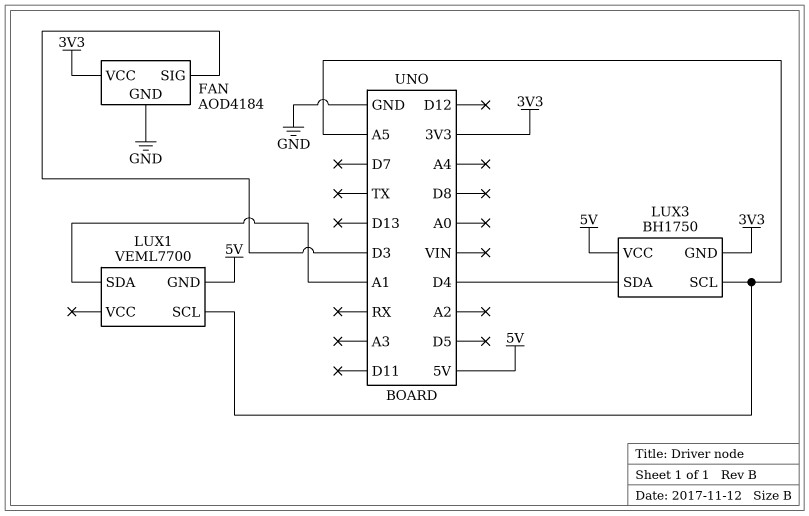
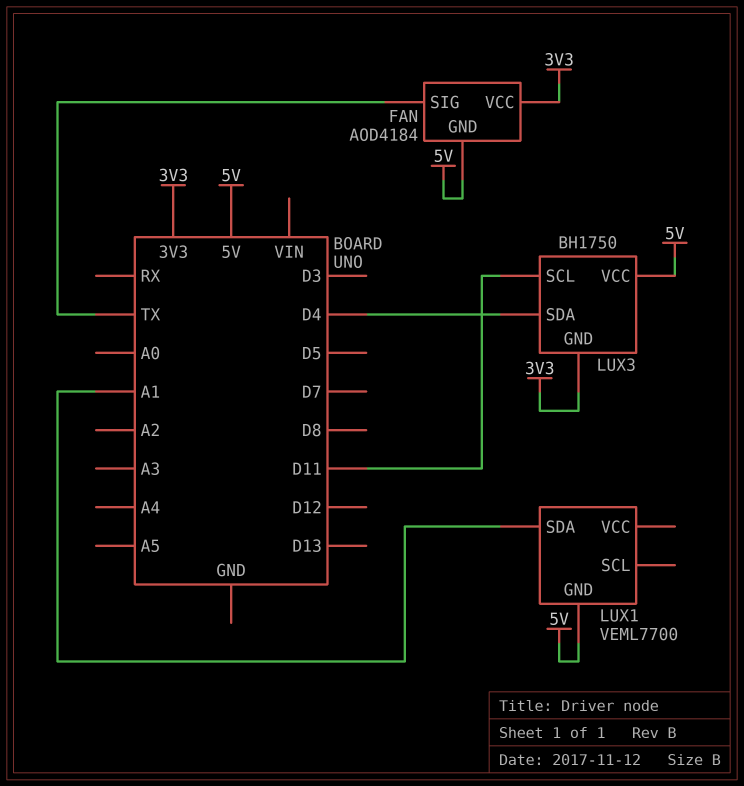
FAN pin GND: GND -> 5V
FAN pin SIG: D3 -> TX
LUX1 pin SCL: A5 -> none
LUX3 pin SCL: A5 -> D11

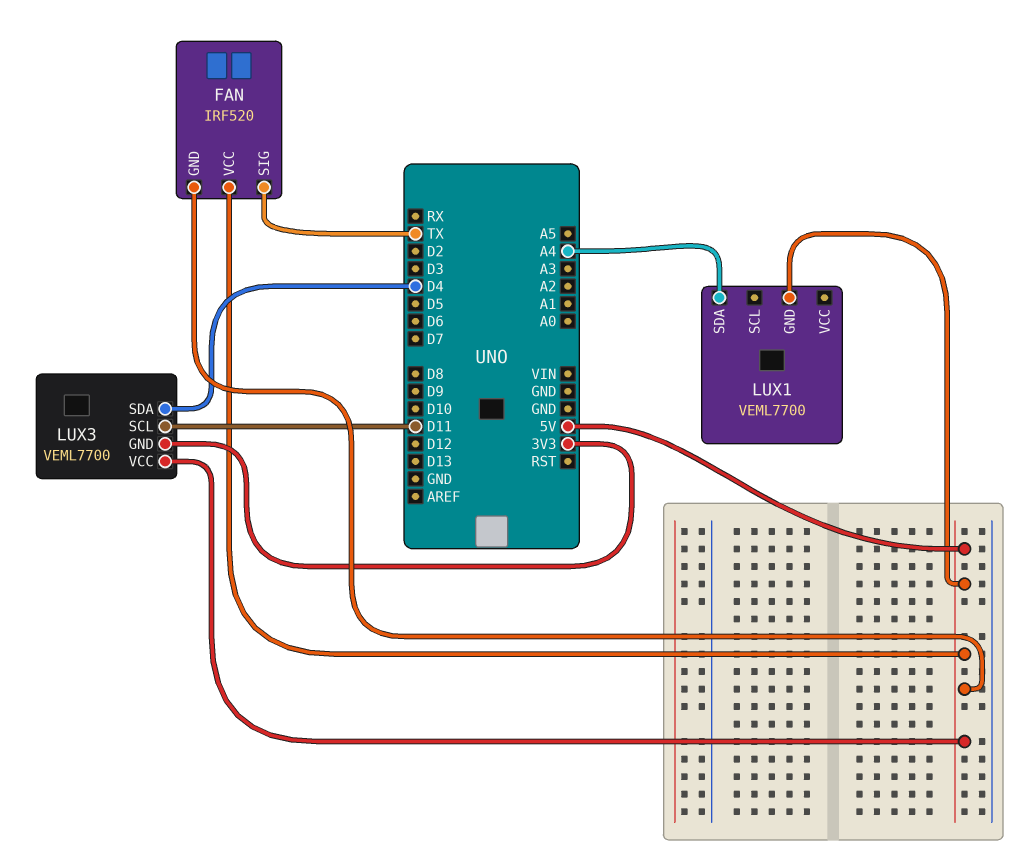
FAN: AOD4184 -> IRF520
FAN pin VCC: 3V3 -> 5V
LUX1 pin SDA: A1 -> A4
LUX3: BH1750 -> VEML7700

